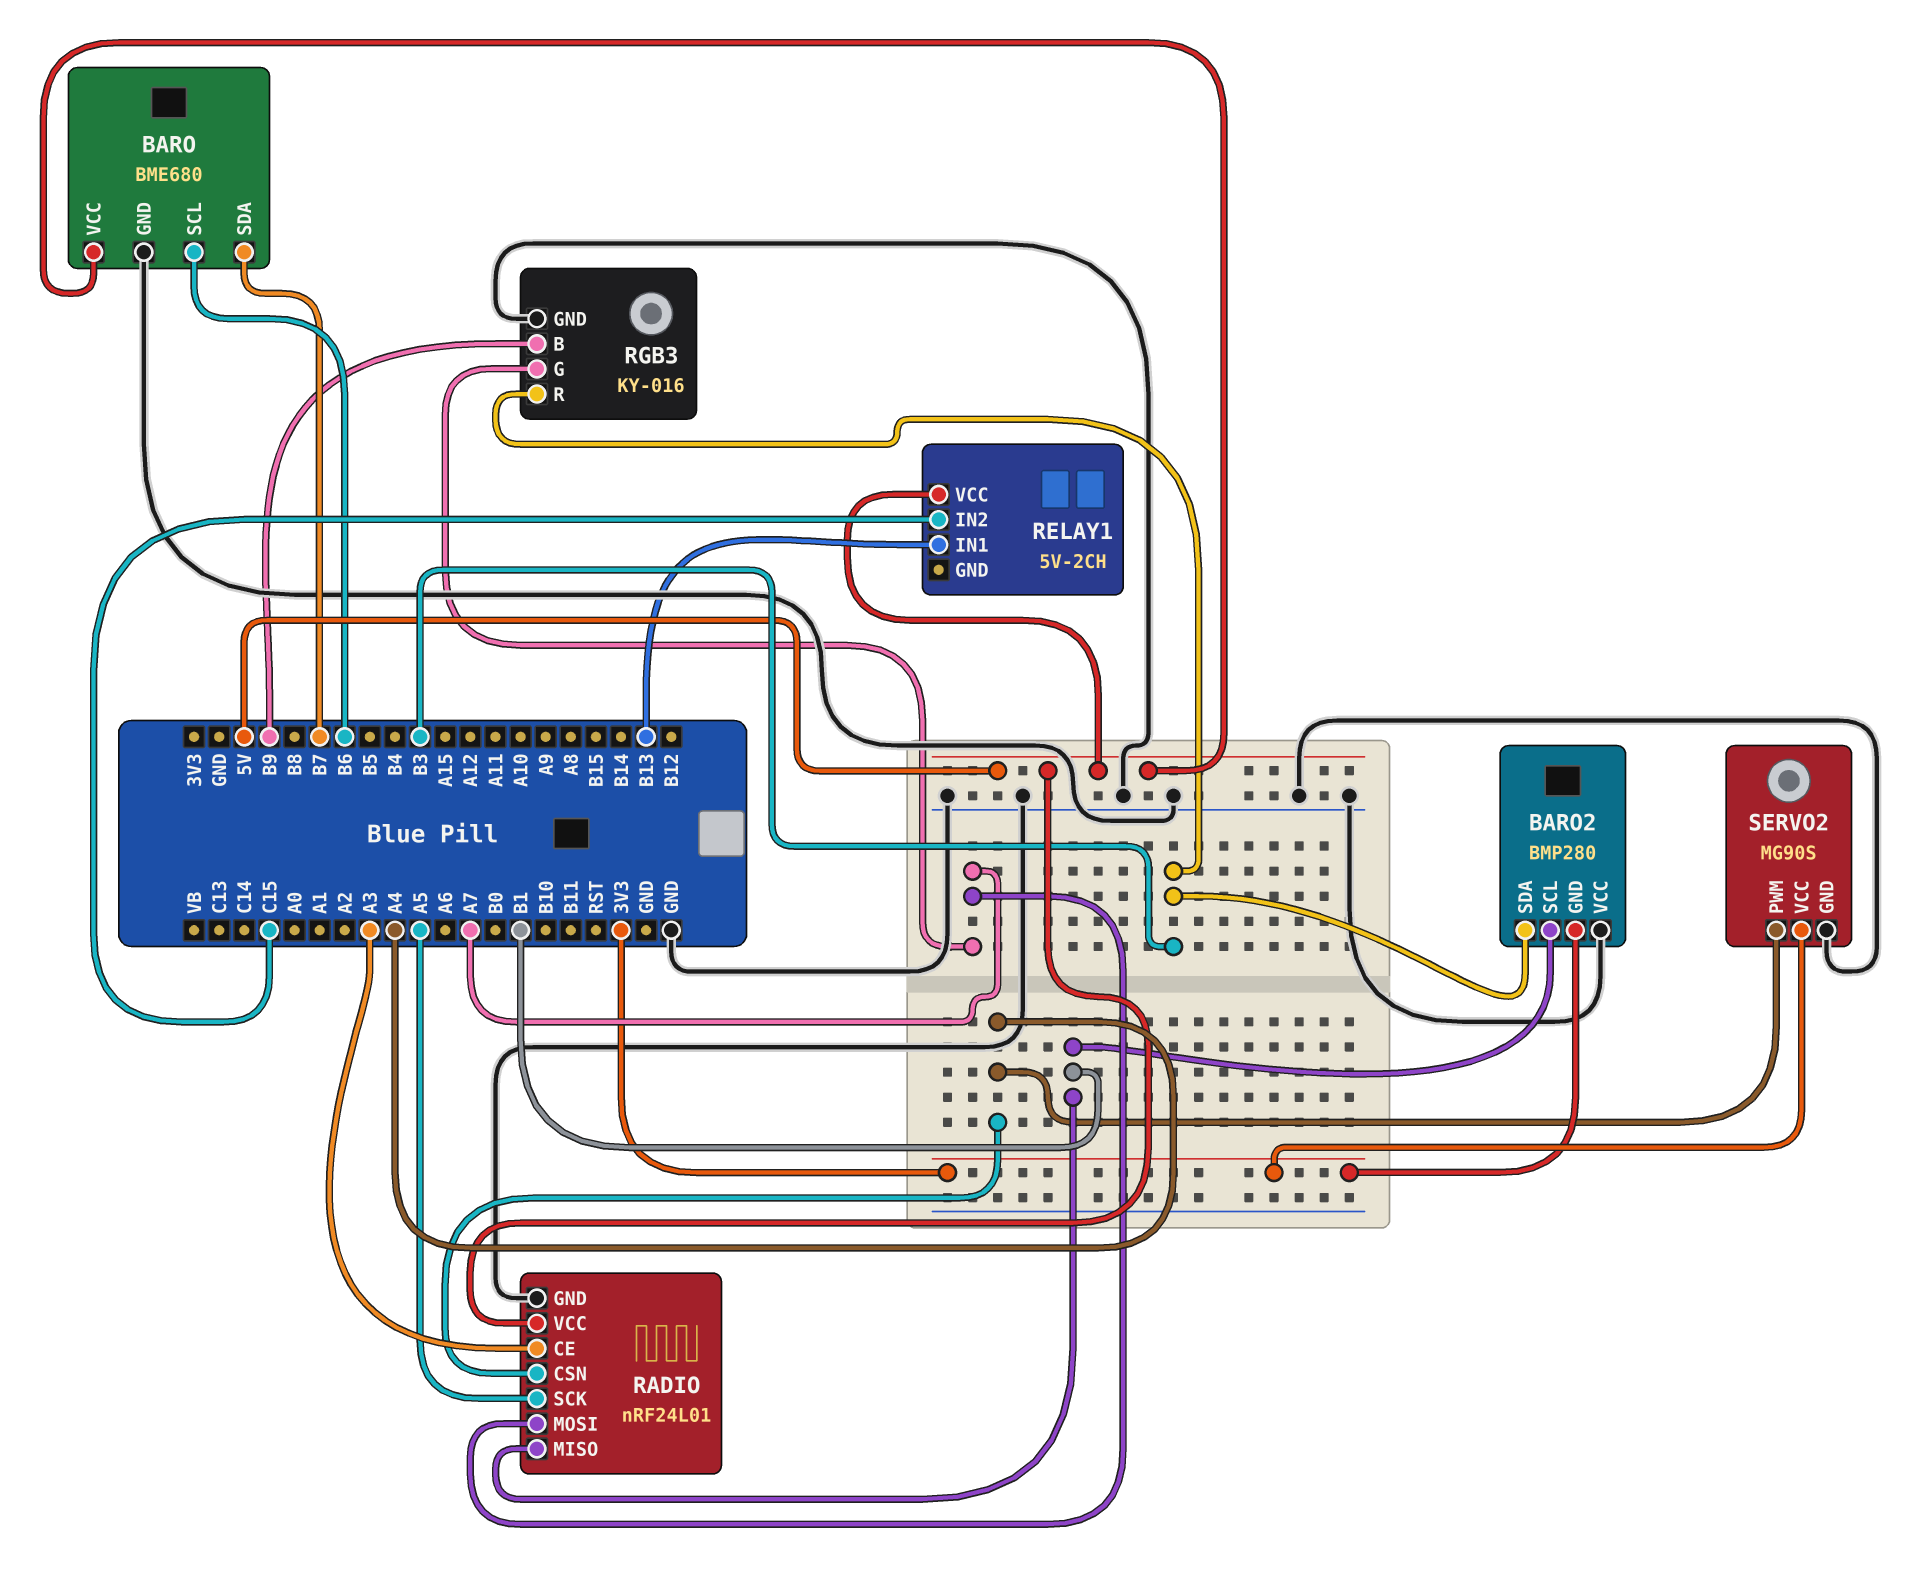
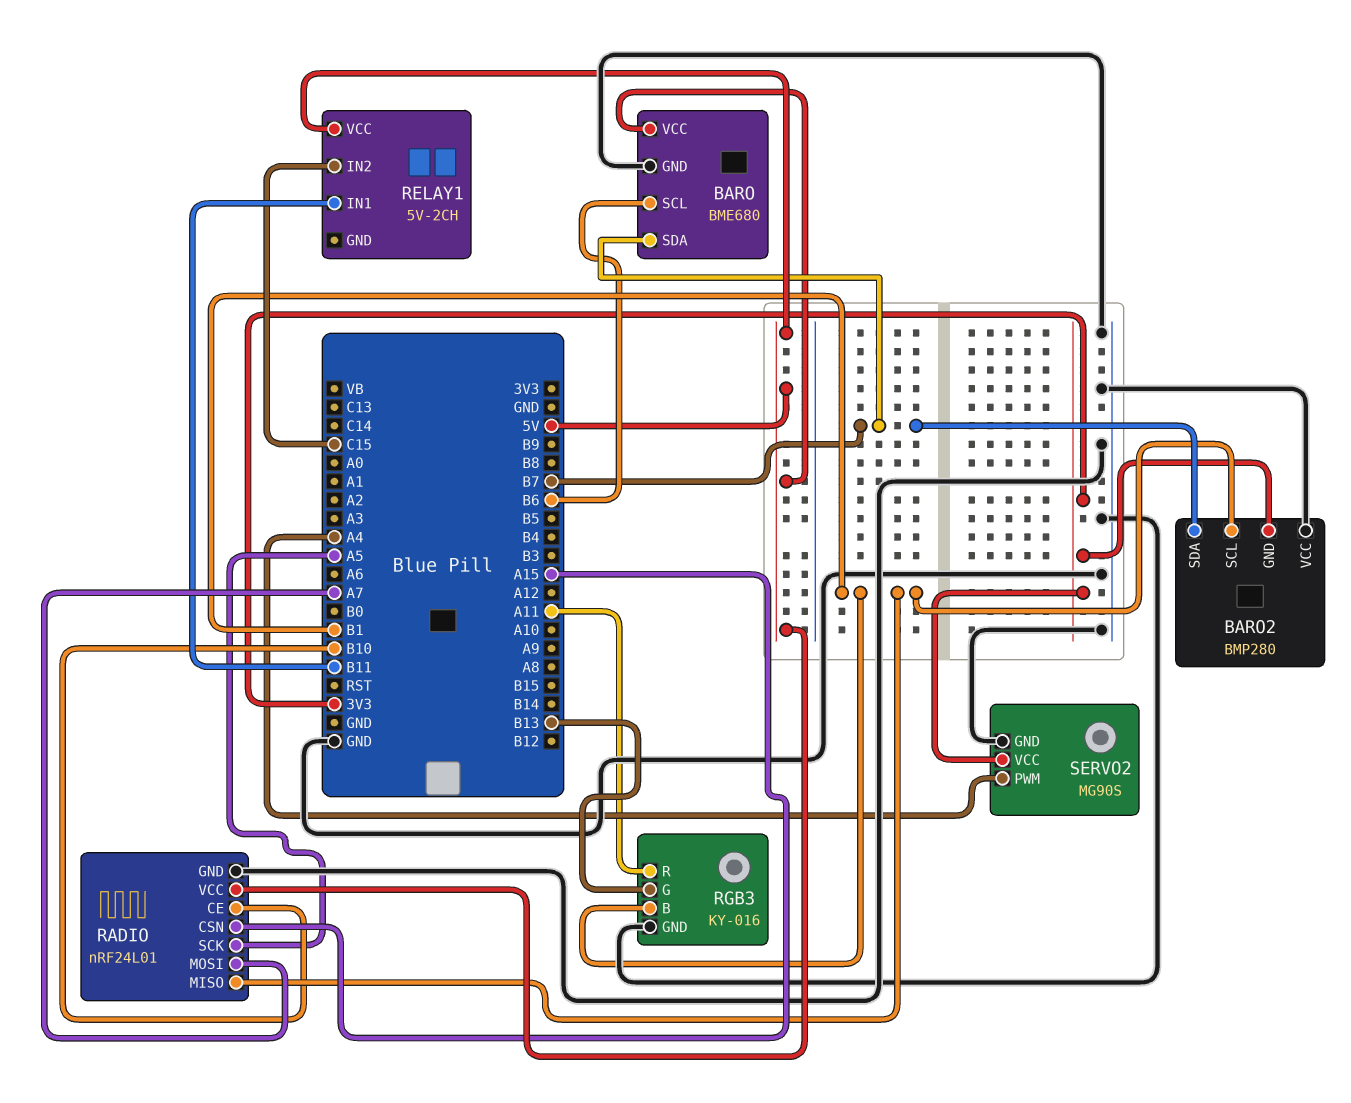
BARO2 pin SDA: B3 -> B7
RADIO pin CE: A3 -> B10
RADIO pin CSN: A4 -> A15
RELAY1 pin IN1: B13 -> B11
RGB3 pin B: B9 -> B1
RGB3 pin G: A7 -> B13
RGB3 pin R: B3 -> A11

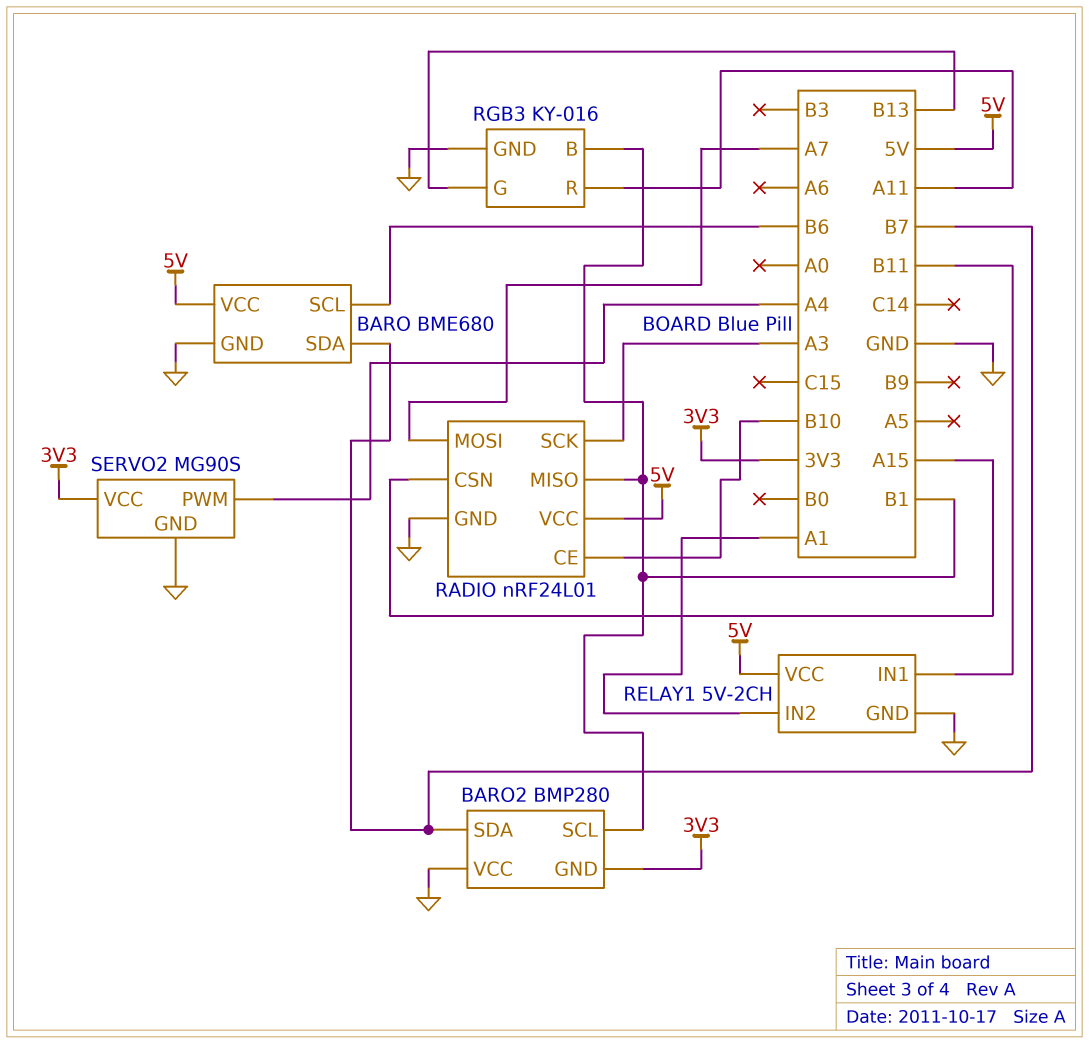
RADIO pin SCK: A5 -> A3
RELAY1 pin GND: none -> GND
RELAY1 pin IN2: C15 -> A1

